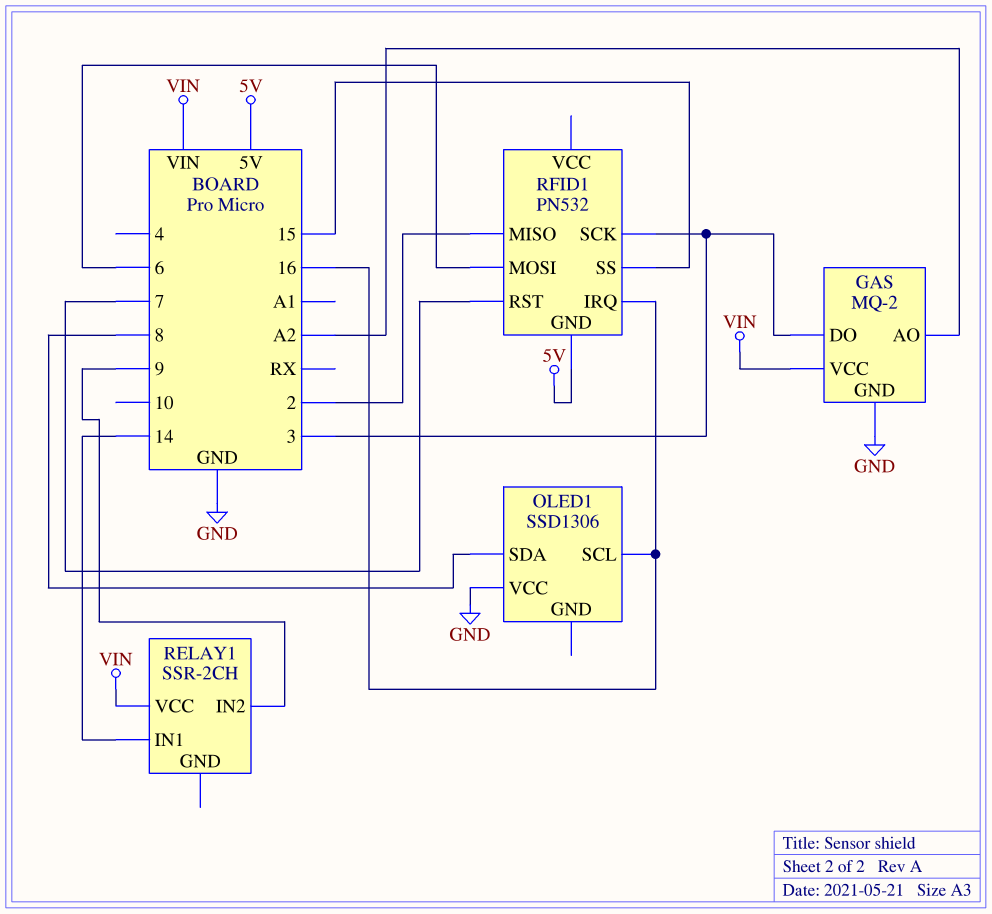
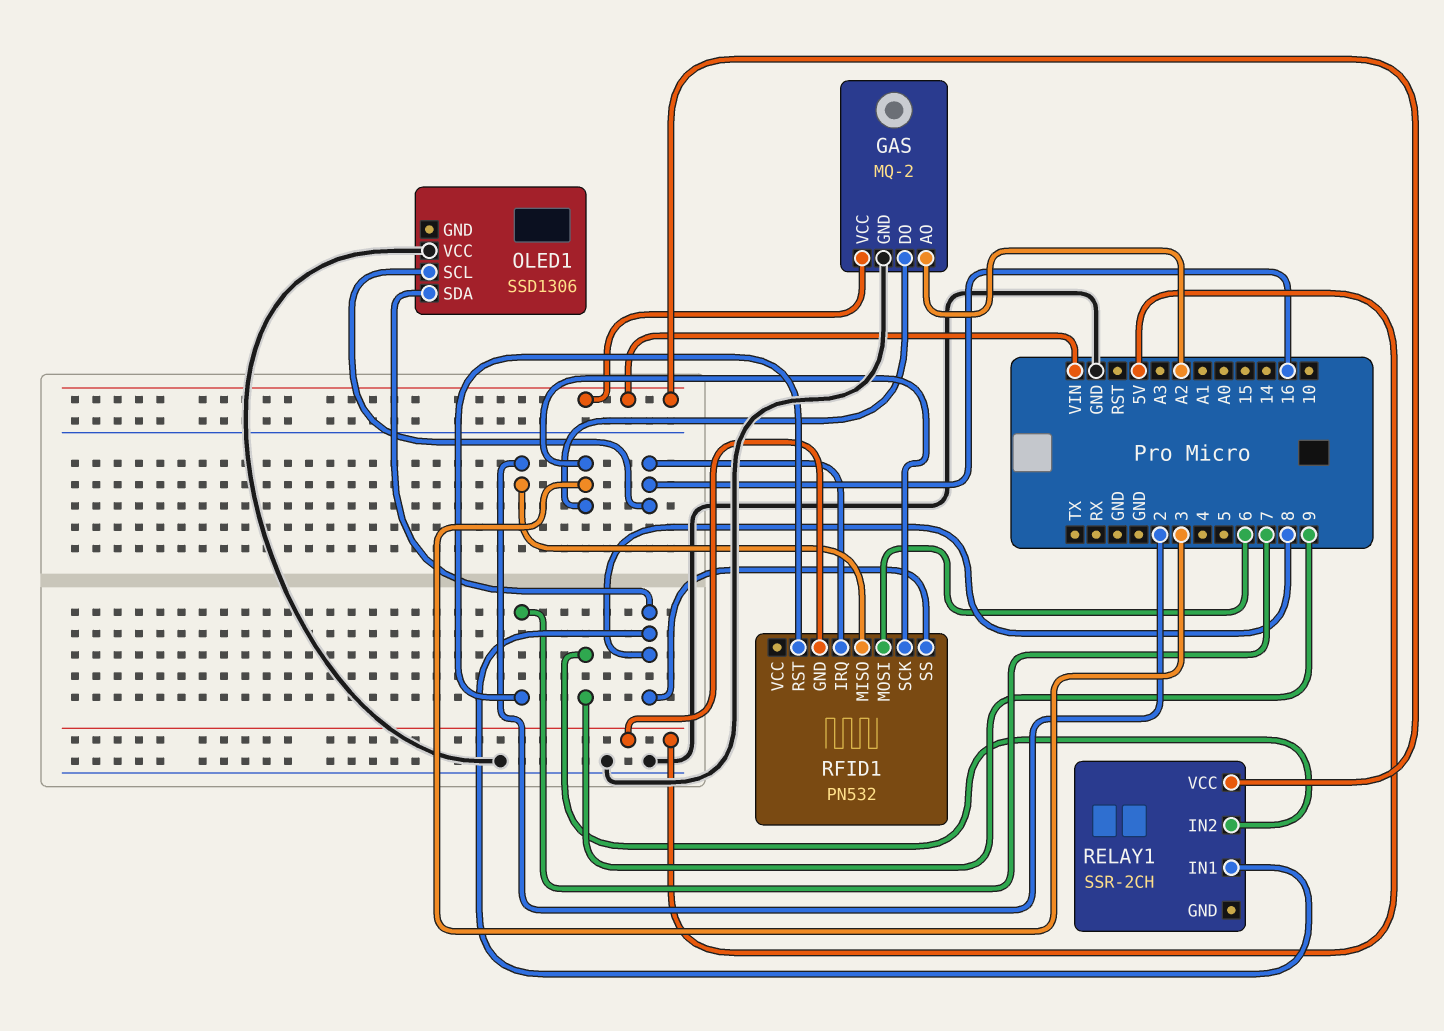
RELAY1 pin IN1: 14 -> 8
RFID1 pin SS: 15 -> 8

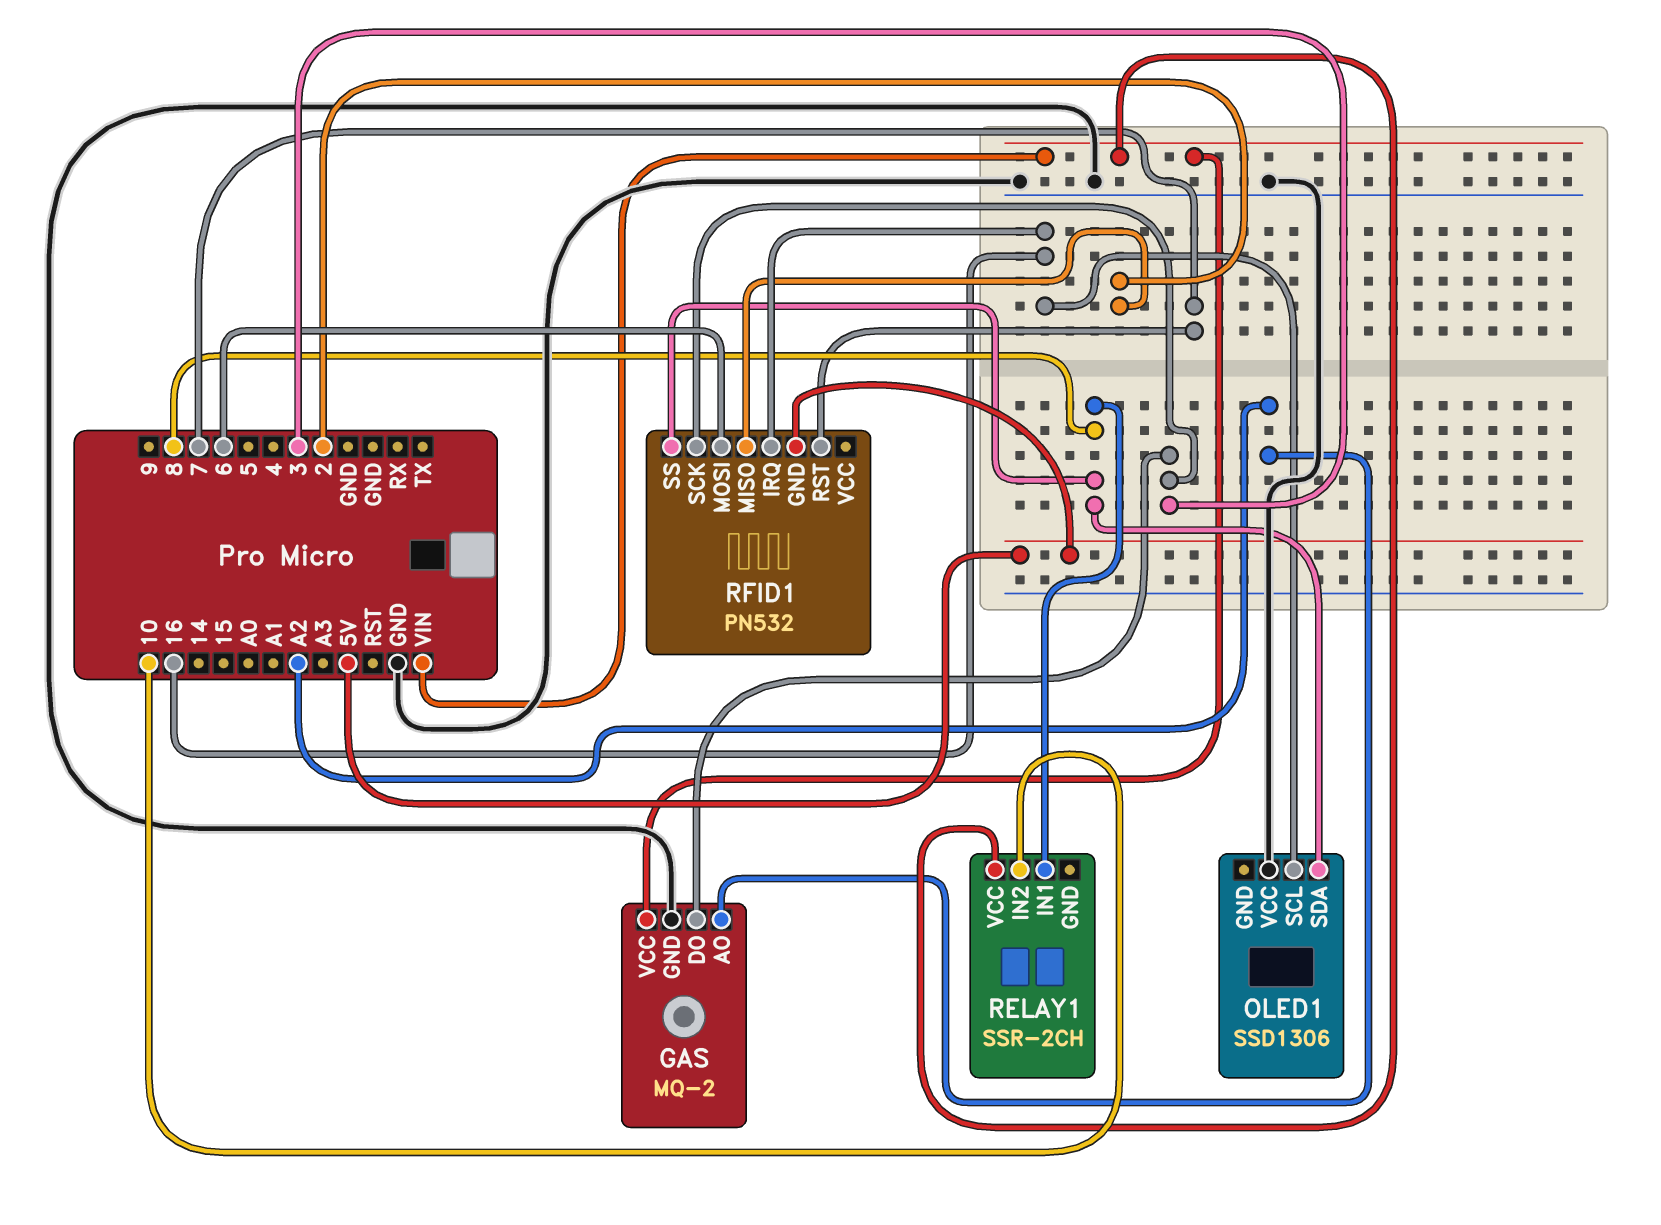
RELAY1 pin IN2: 9 -> 10

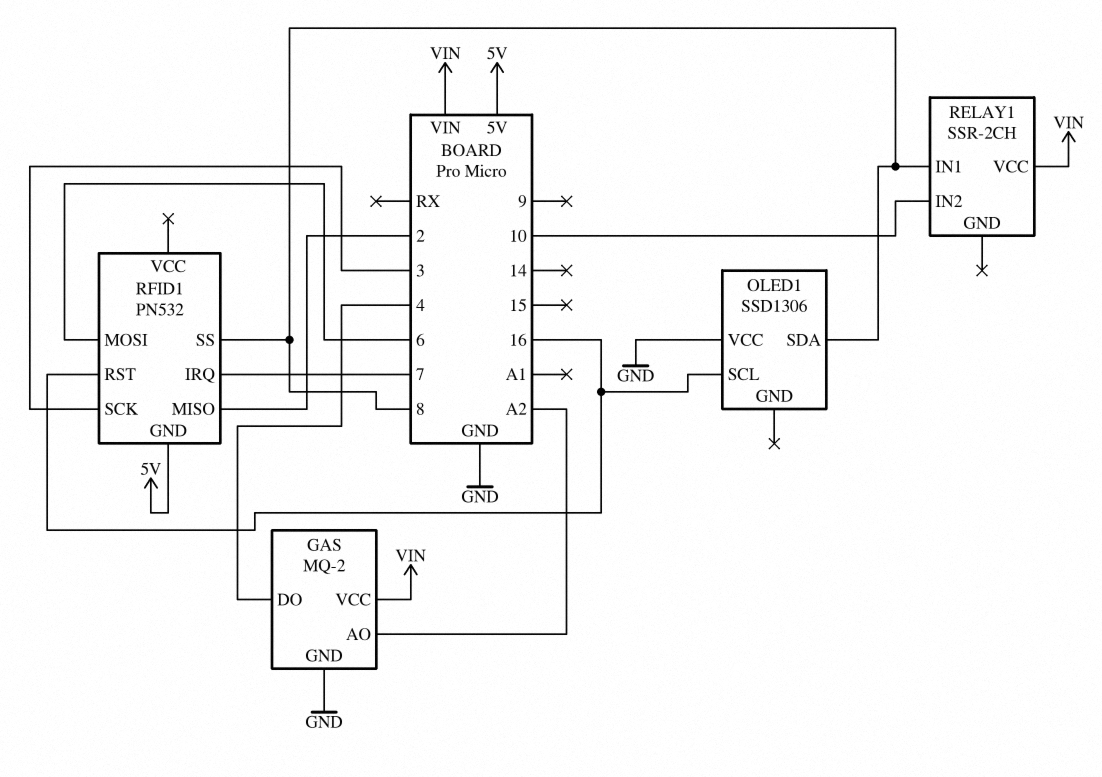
GAS pin DO: 3 -> 4
RFID1 pin IRQ: 16 -> 7
RFID1 pin RST: 7 -> 16

